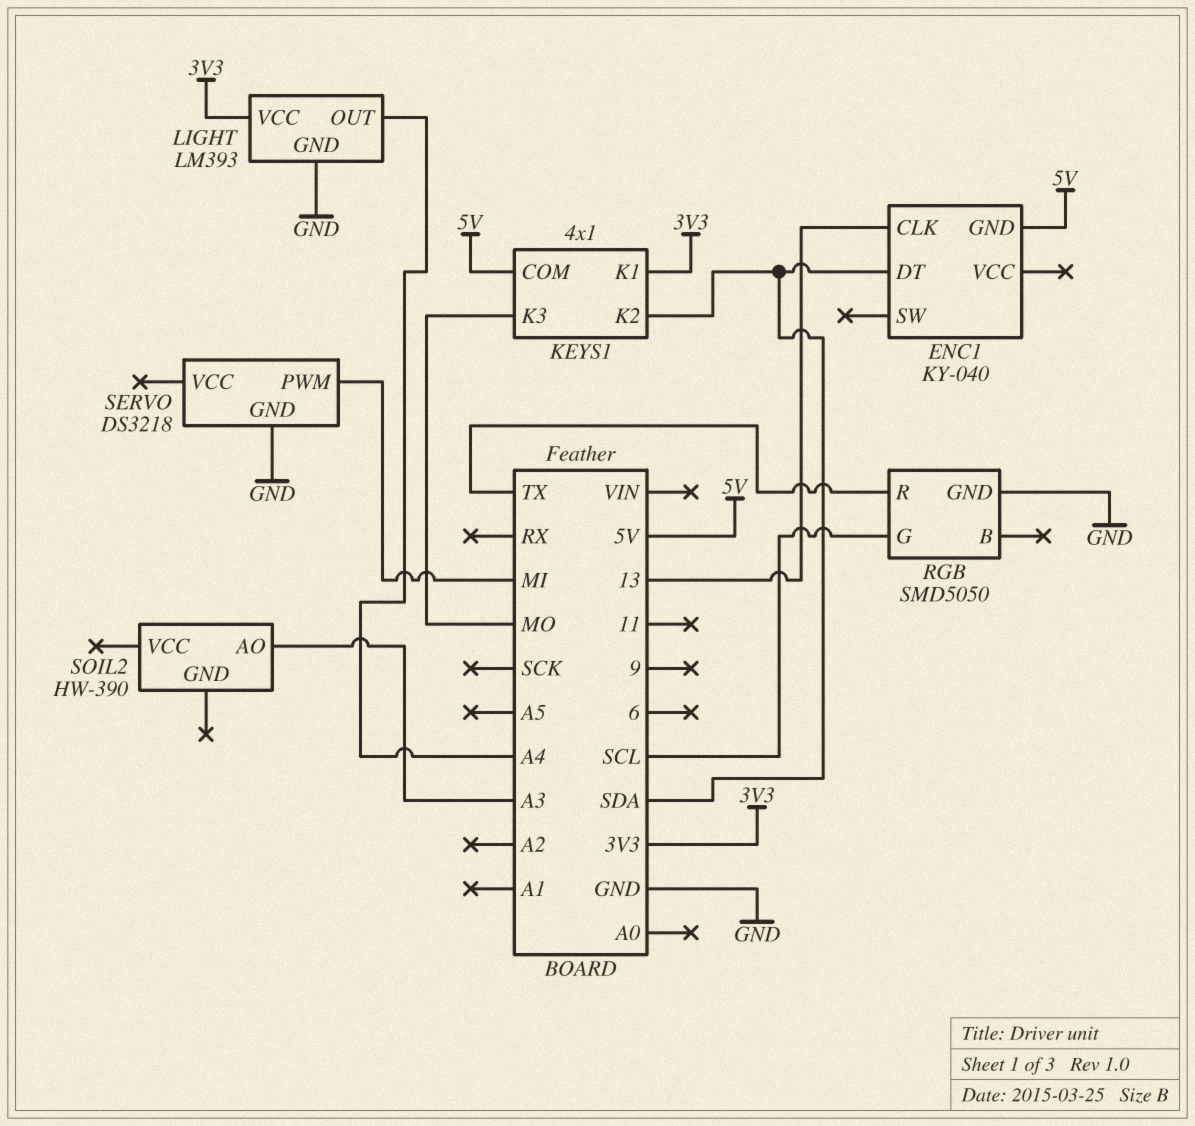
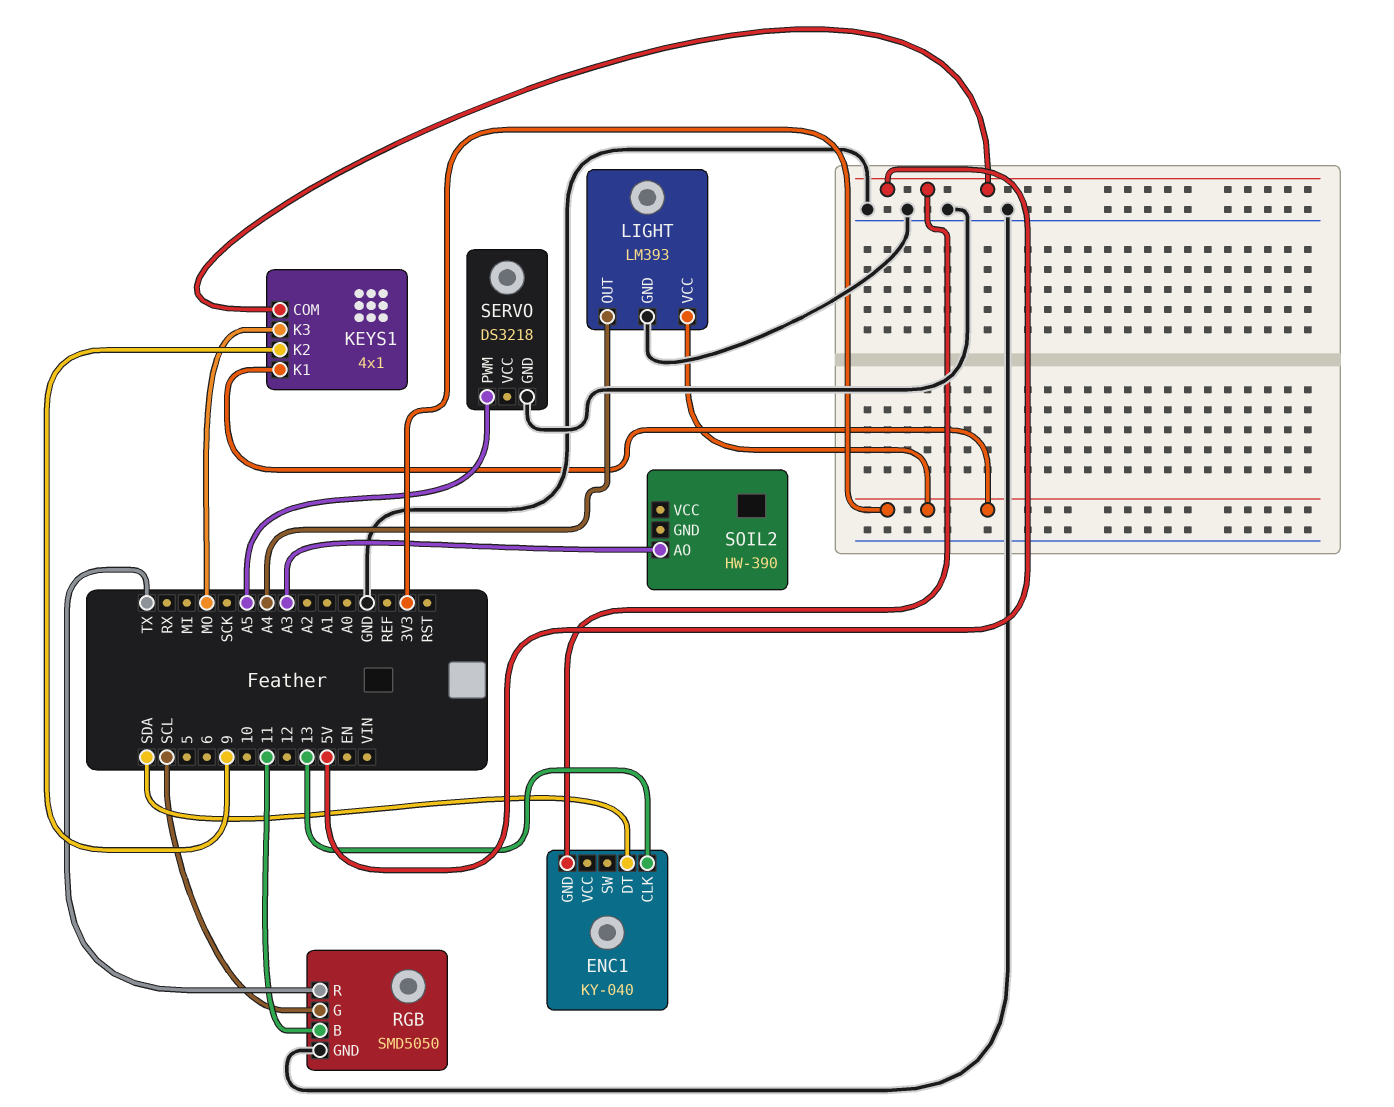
KEYS1 pin K2: SDA -> 9
RGB pin B: none -> 11
SERVO pin PWM: MI -> A5

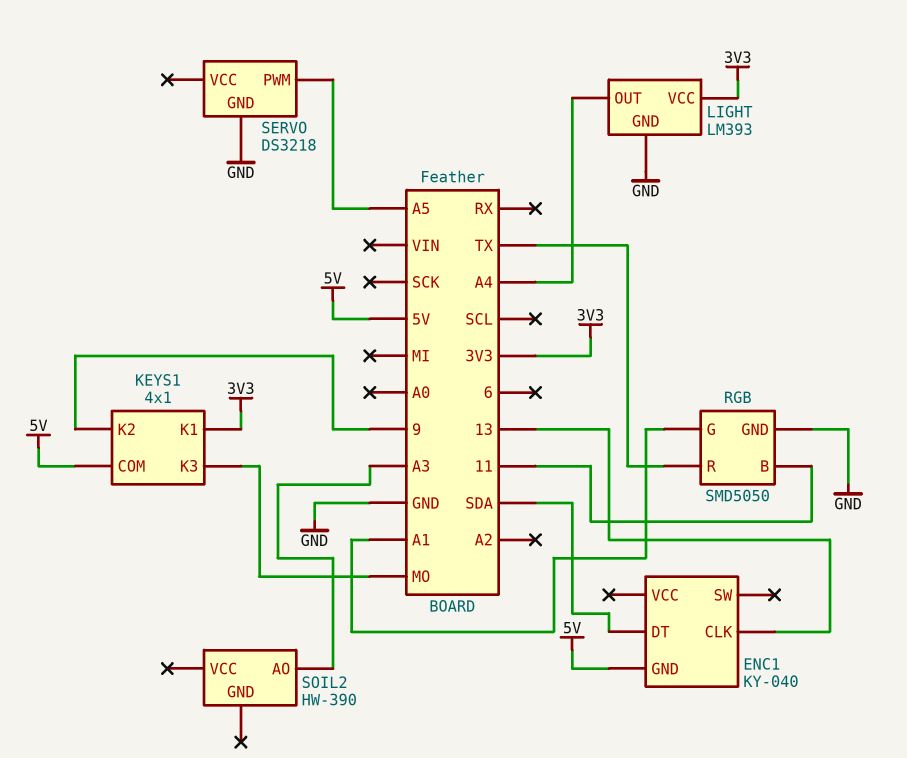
RGB pin G: SCL -> A1

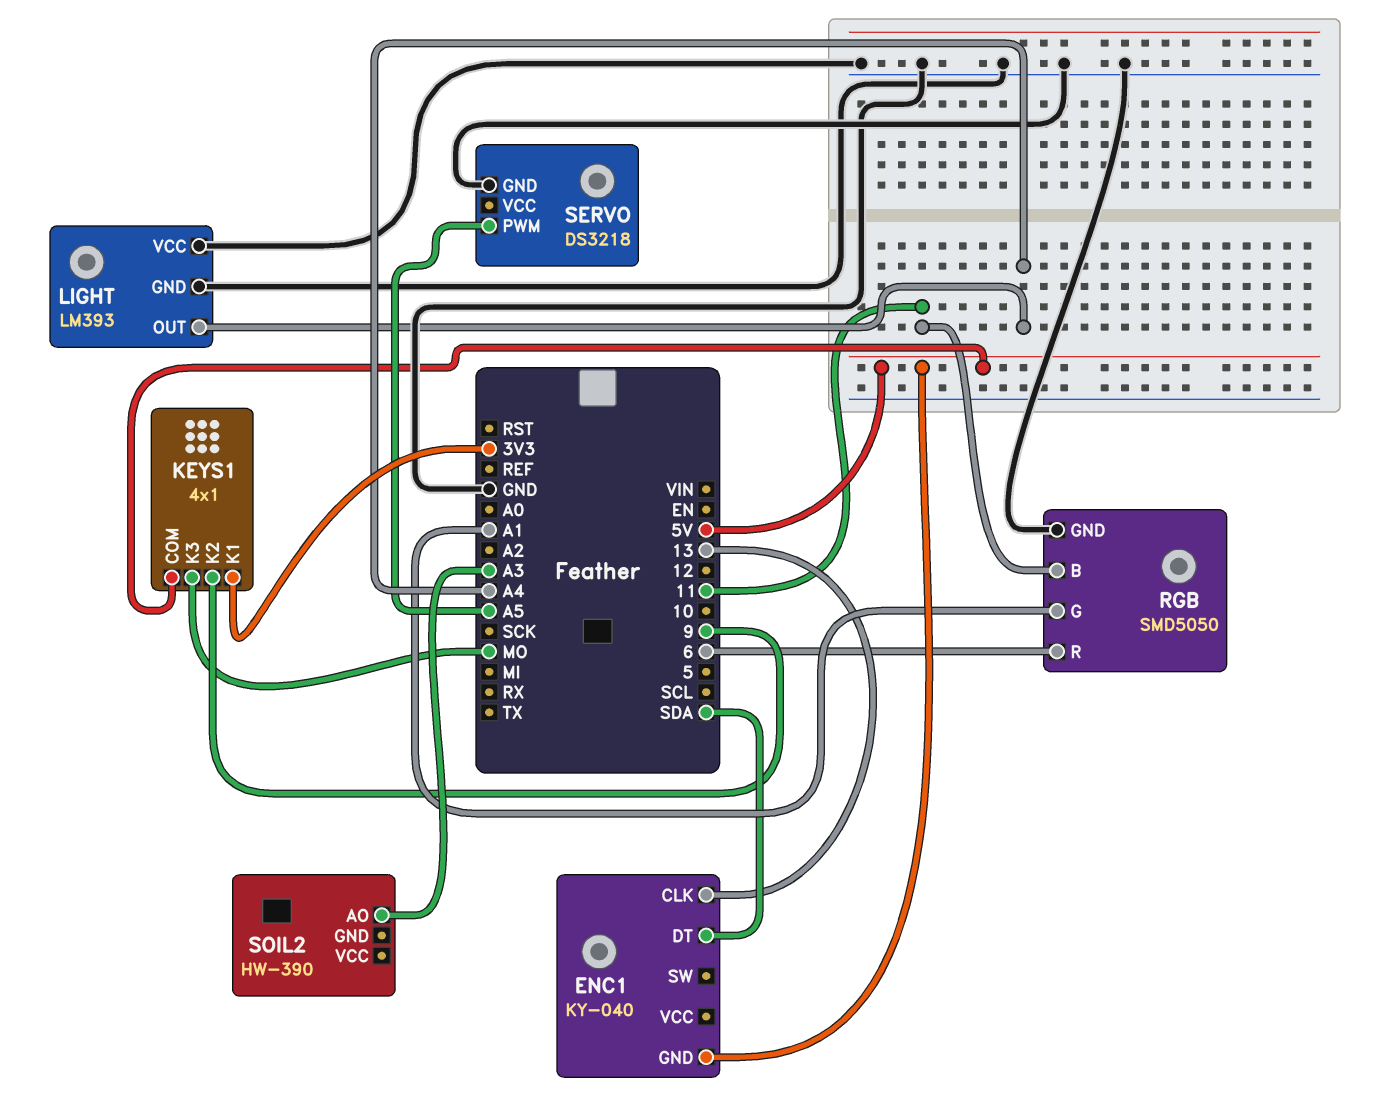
LIGHT pin VCC: 3V3 -> GND
RGB pin R: TX -> 6

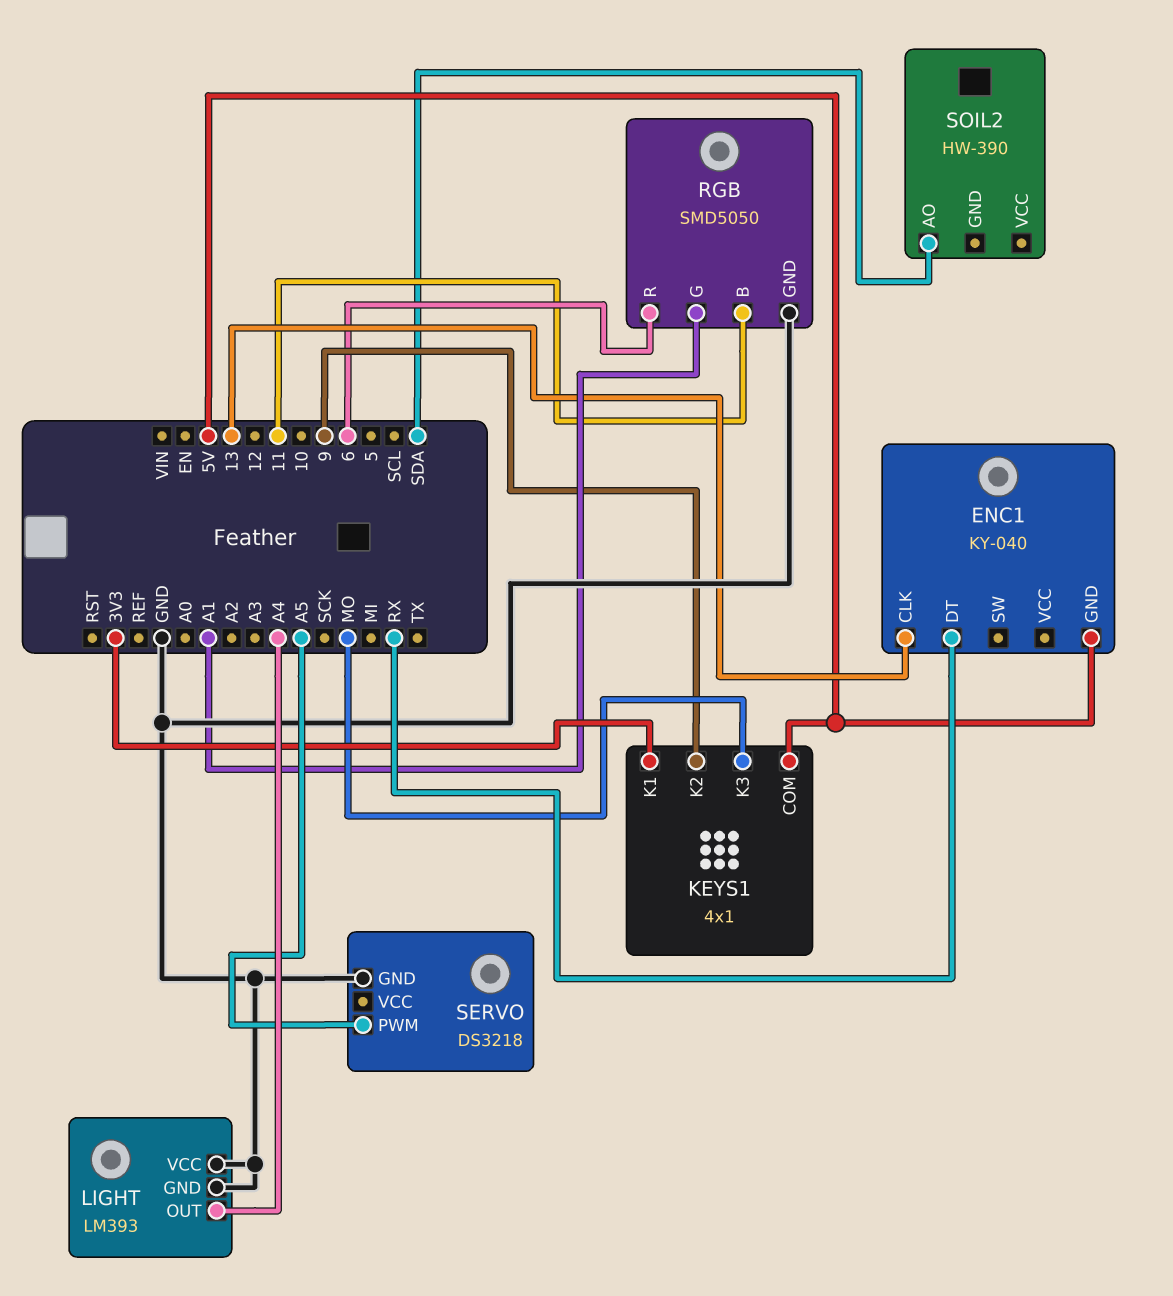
ENC1 pin DT: SDA -> RX
SOIL2 pin AO: A3 -> SDA

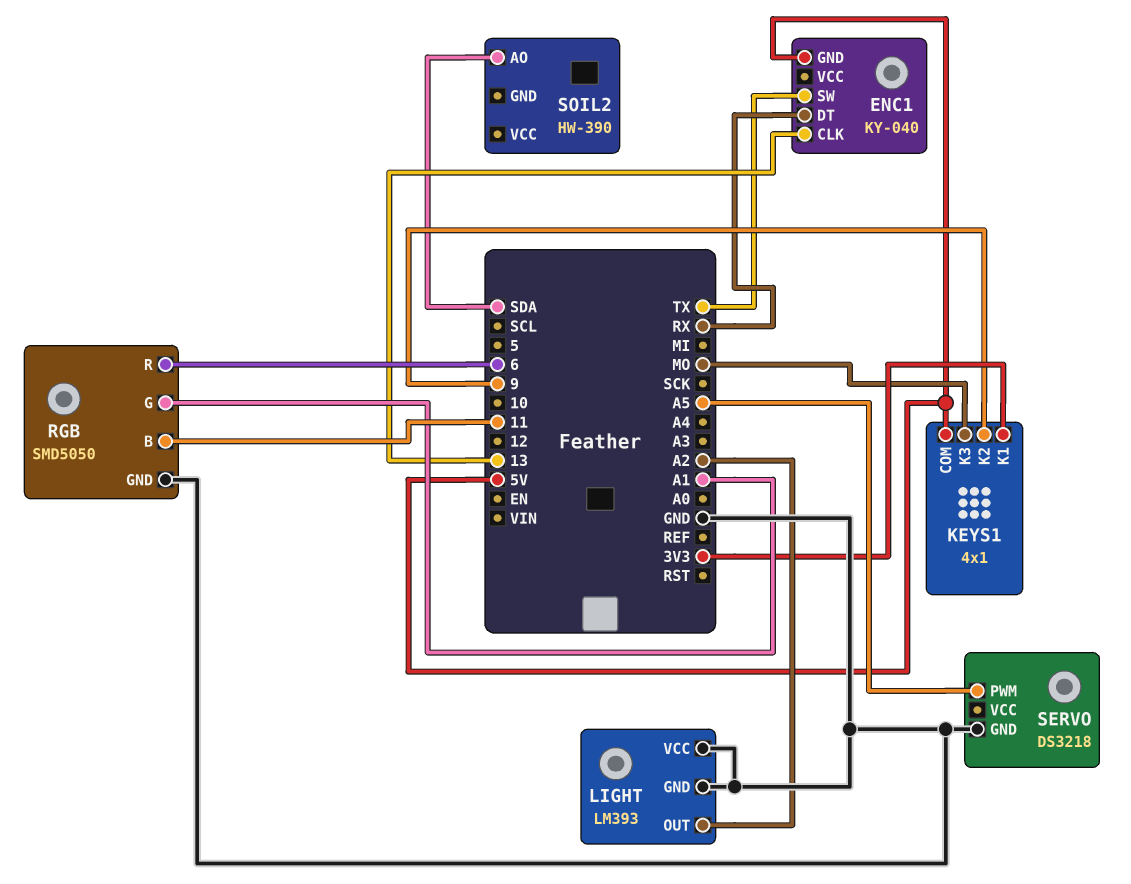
ENC1 pin SW: none -> TX
LIGHT pin OUT: A4 -> A2

